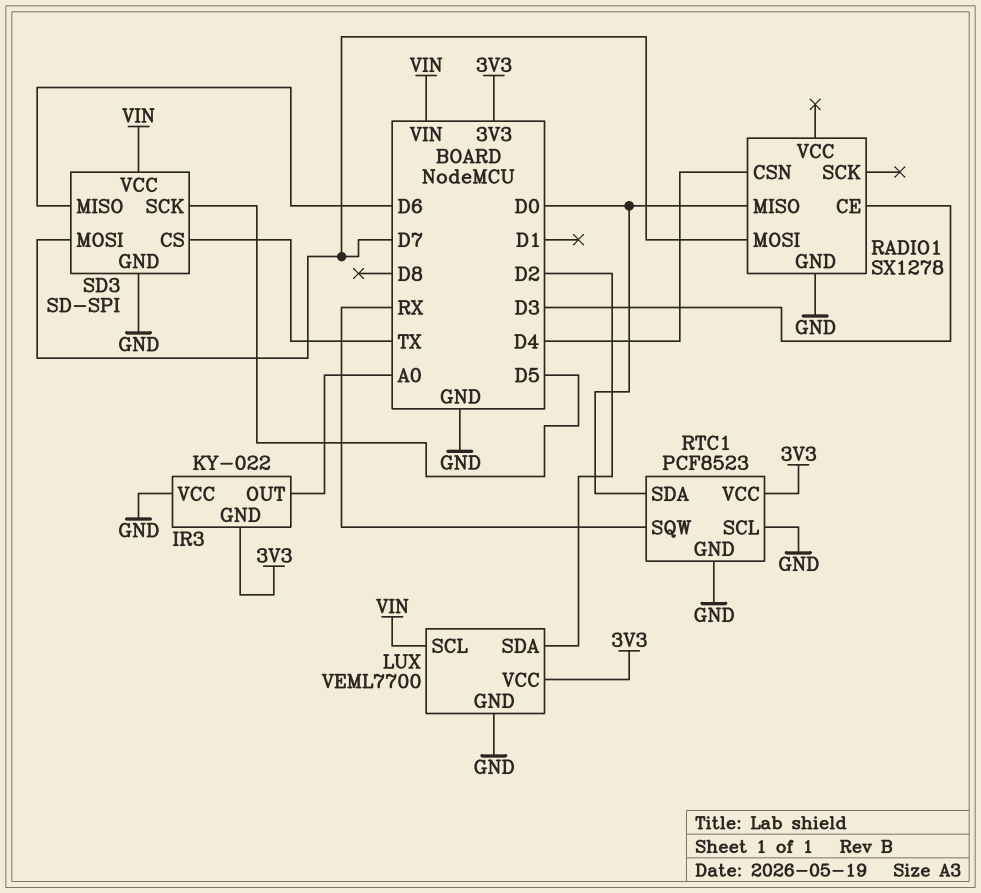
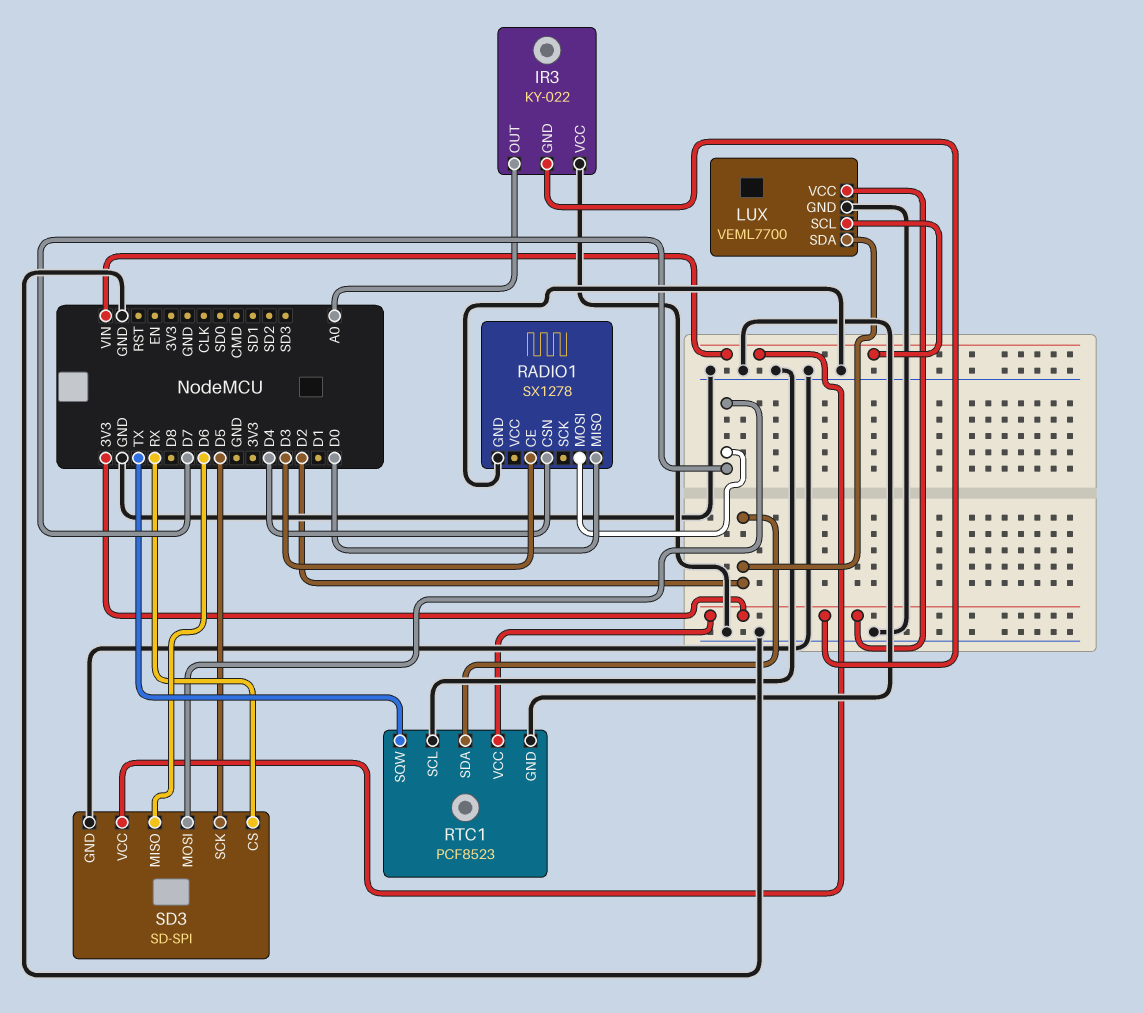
RTC1 pin SDA: D0 -> D2
RTC1 pin SQW: RX -> TX
SD3 pin CS: TX -> RX

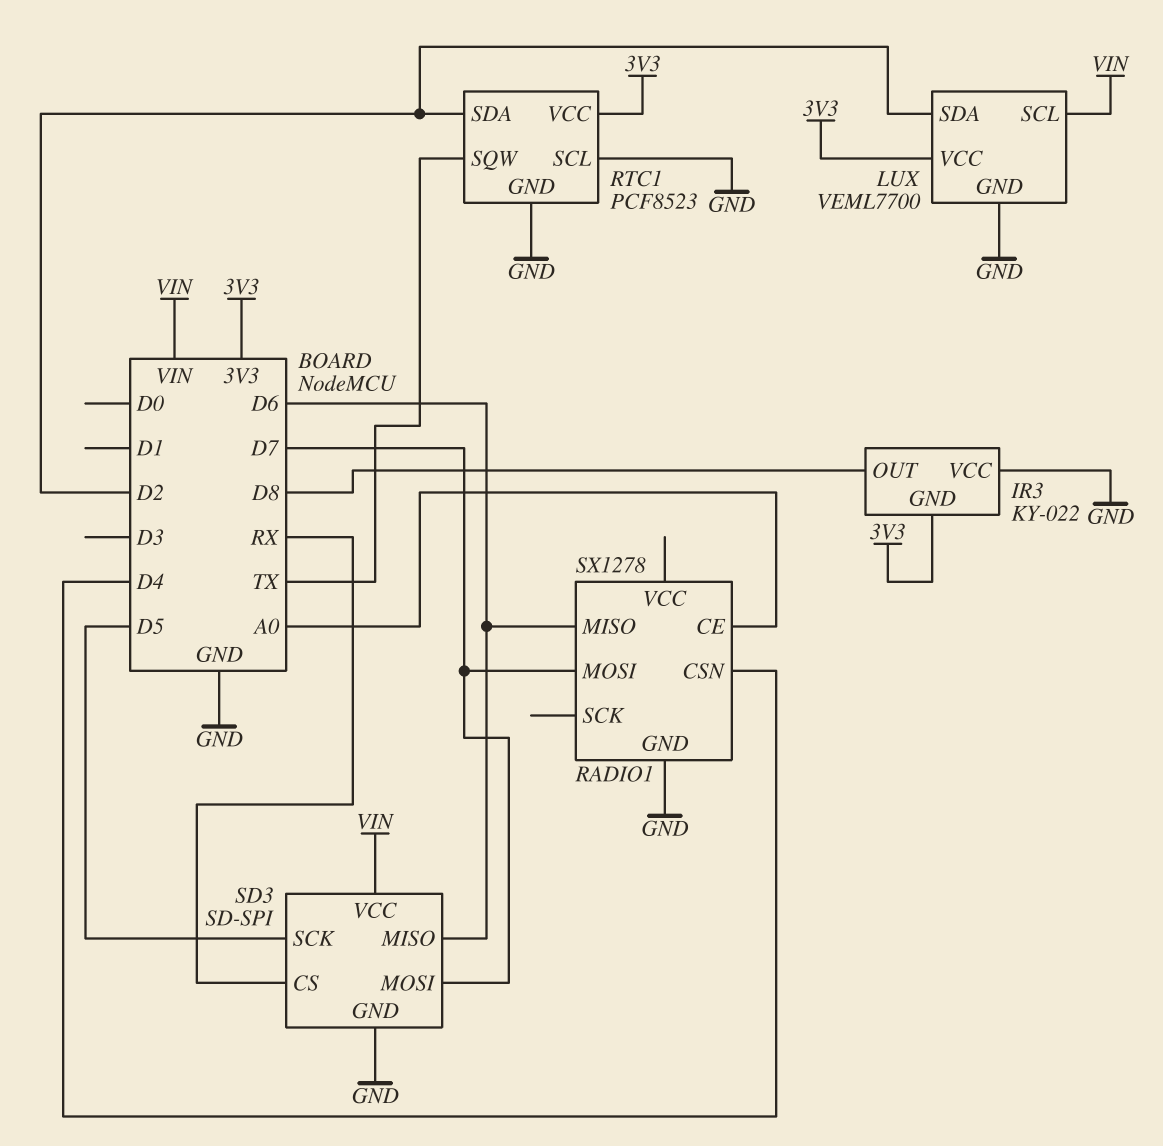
IR3 pin OUT: A0 -> D8
RADIO1 pin CE: D3 -> A0
RADIO1 pin MISO: D0 -> D6

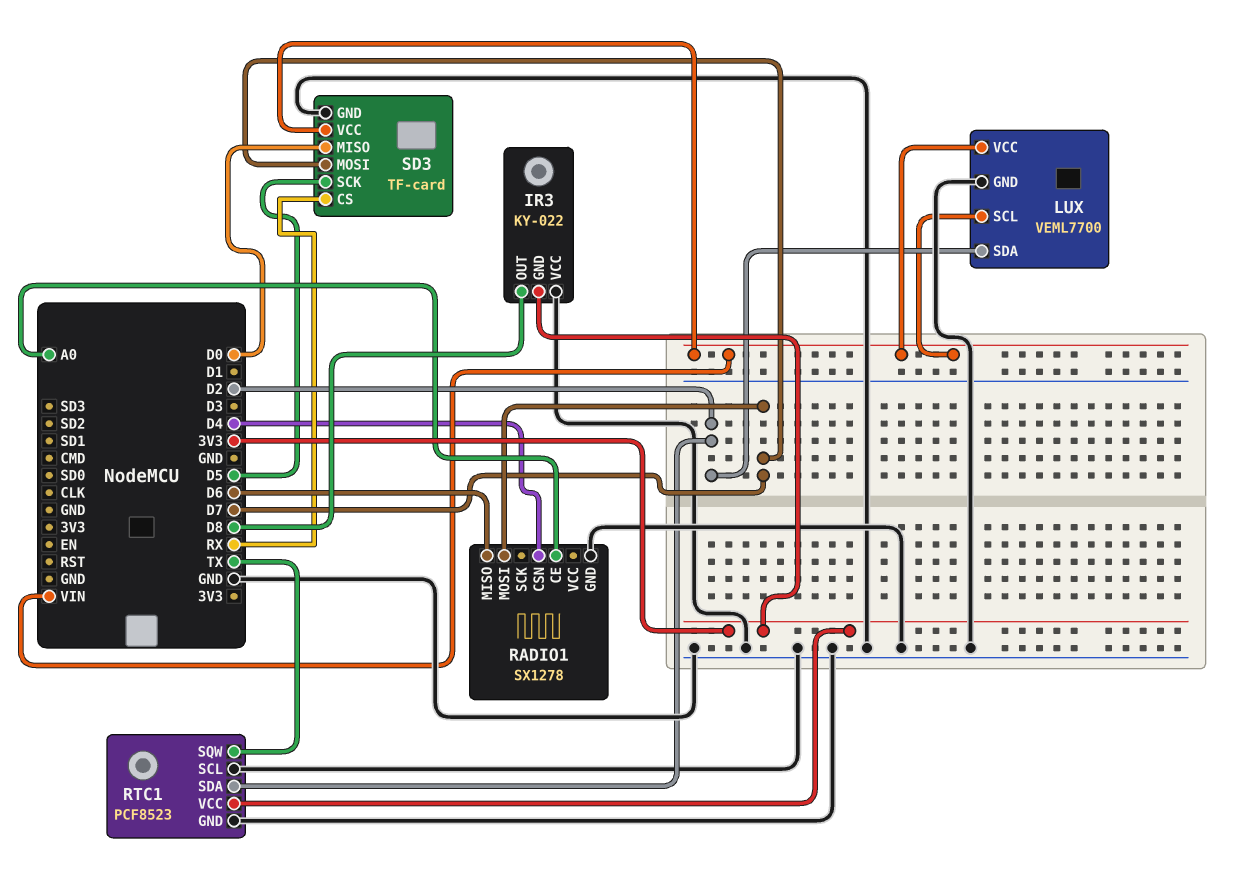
LUX pin VCC: 3V3 -> VIN
SD3: SD-SPI -> TF-card
SD3 pin MISO: D6 -> D0

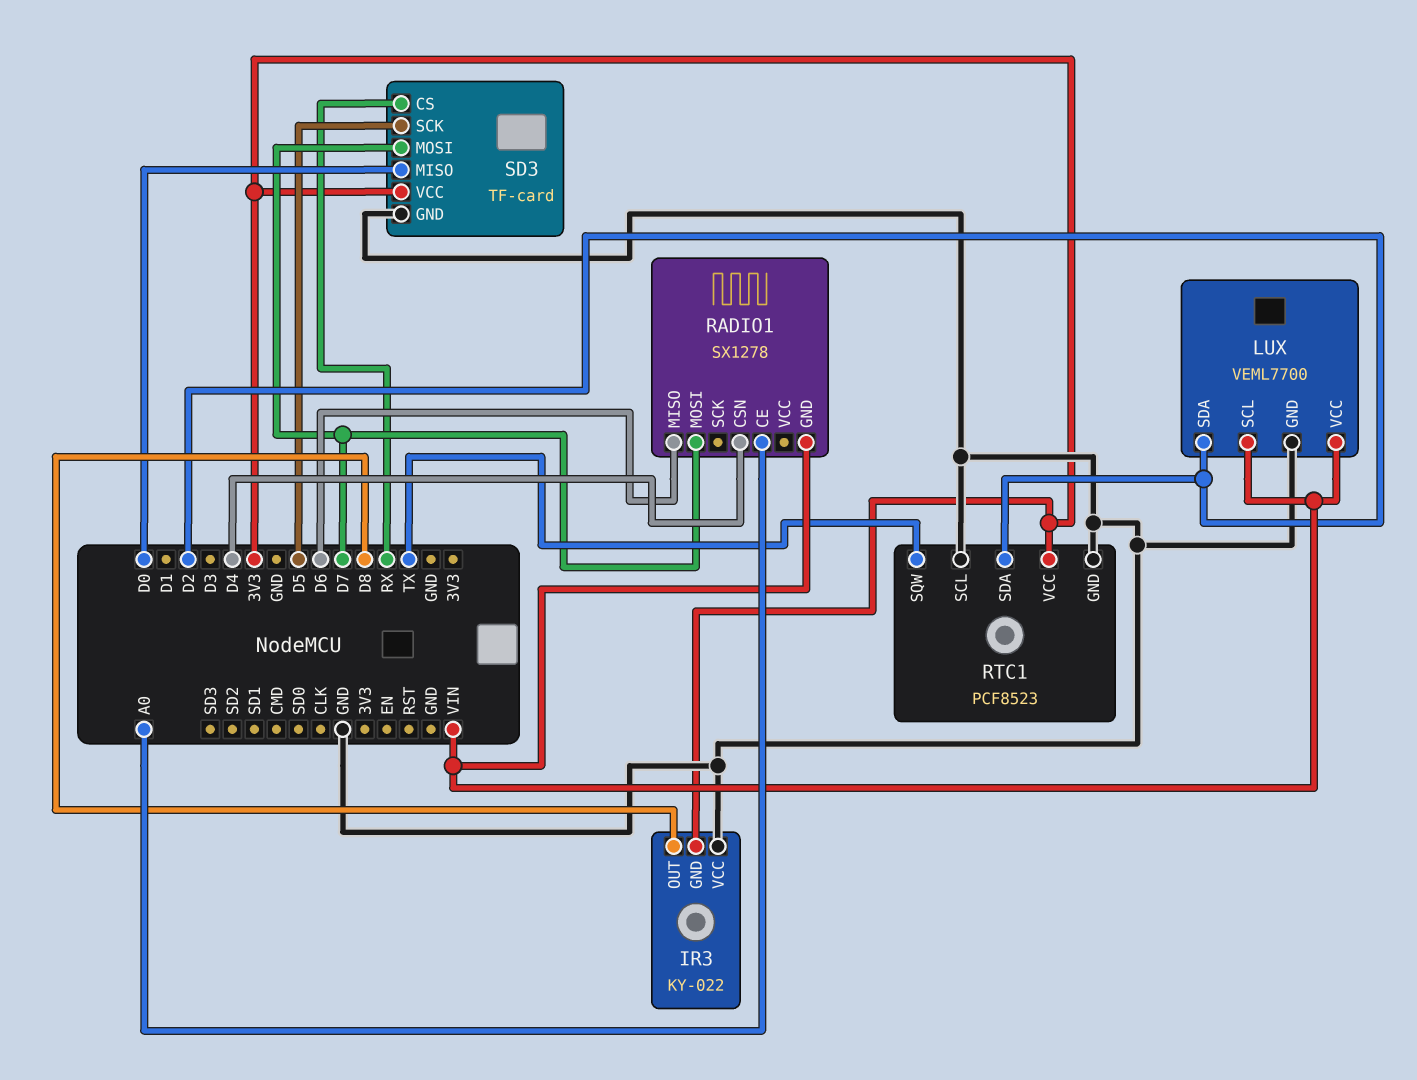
RADIO1 pin GND: GND -> VIN
SD3 pin VCC: VIN -> 3V3

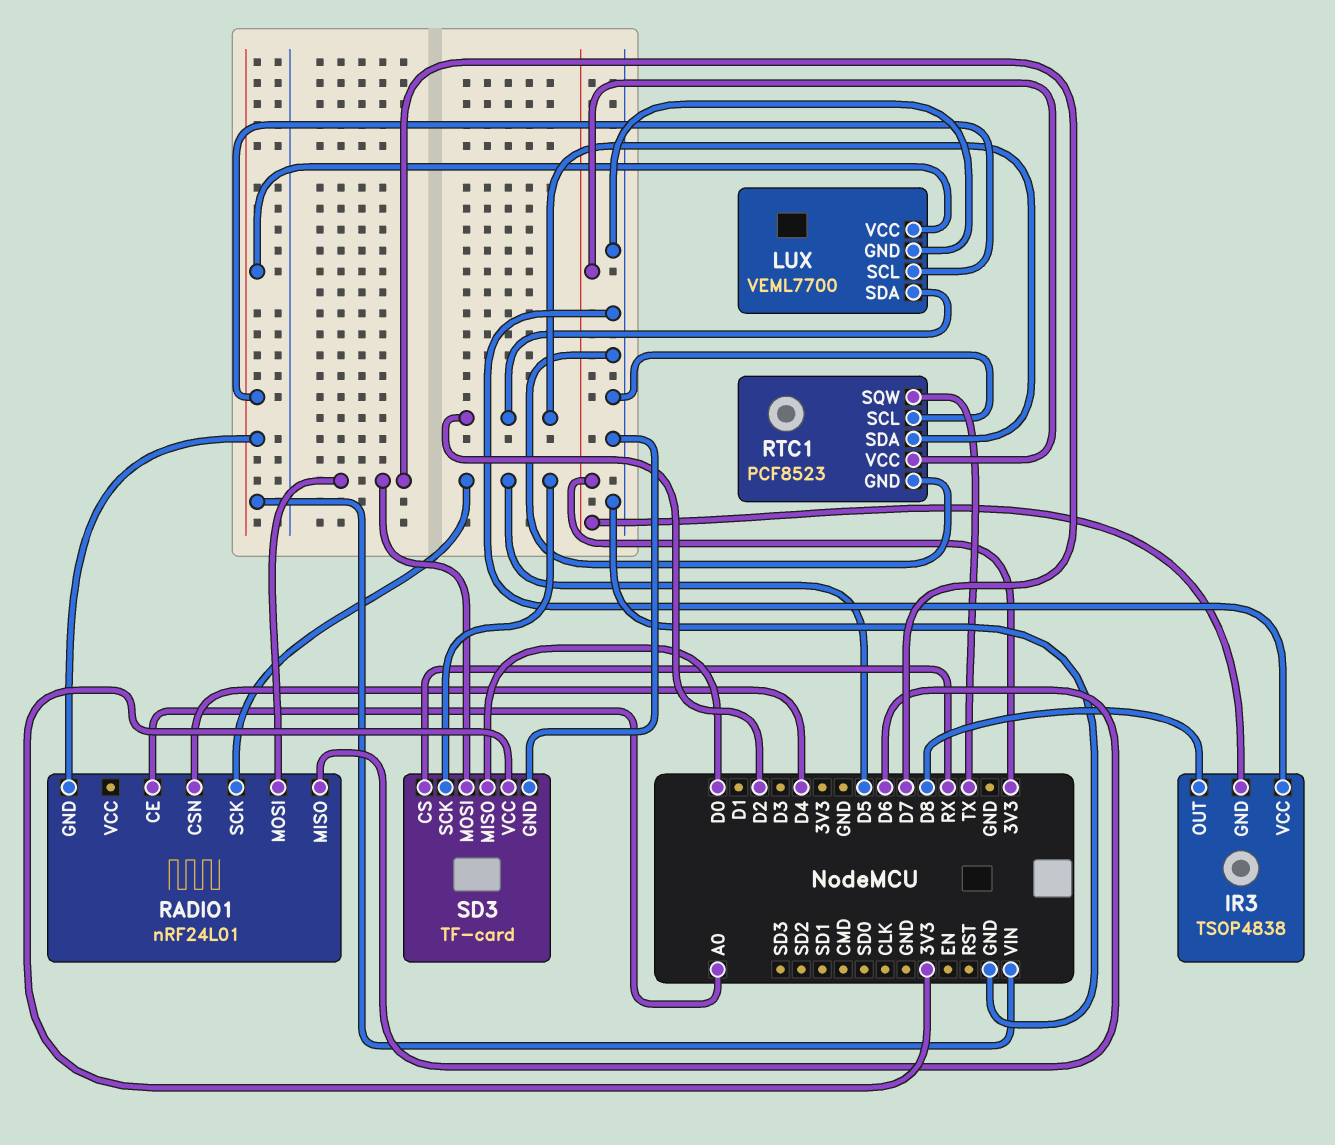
IR3: KY-022 -> TSOP4838
RADIO1: SX1278 -> nRF24L01
RADIO1 pin SCK: none -> D5

